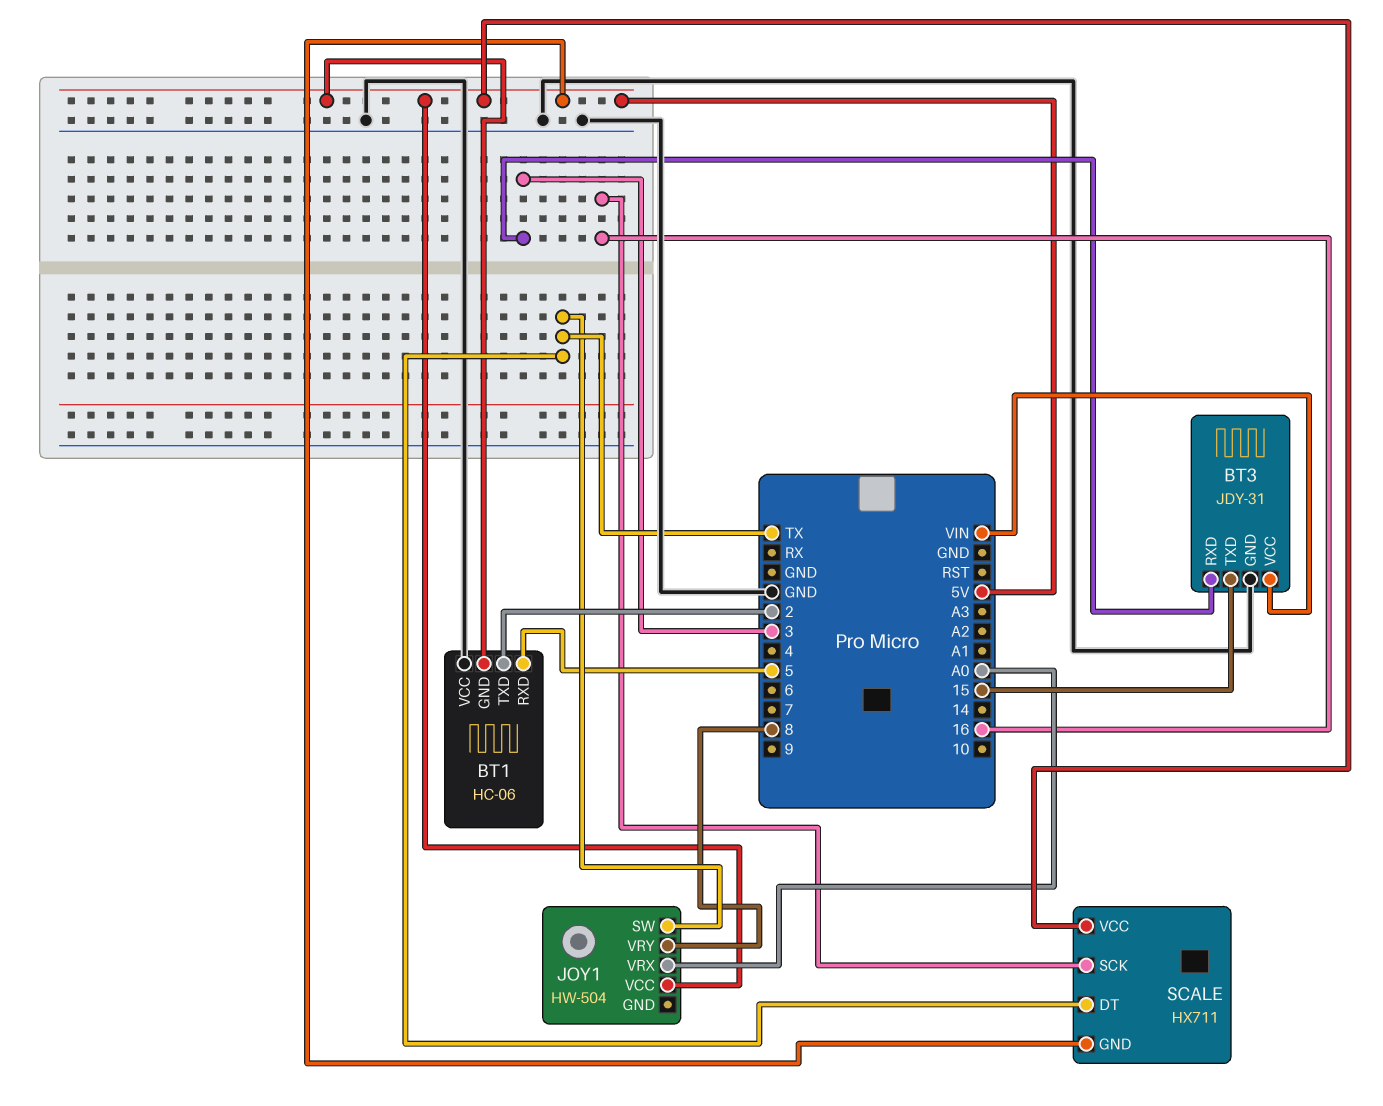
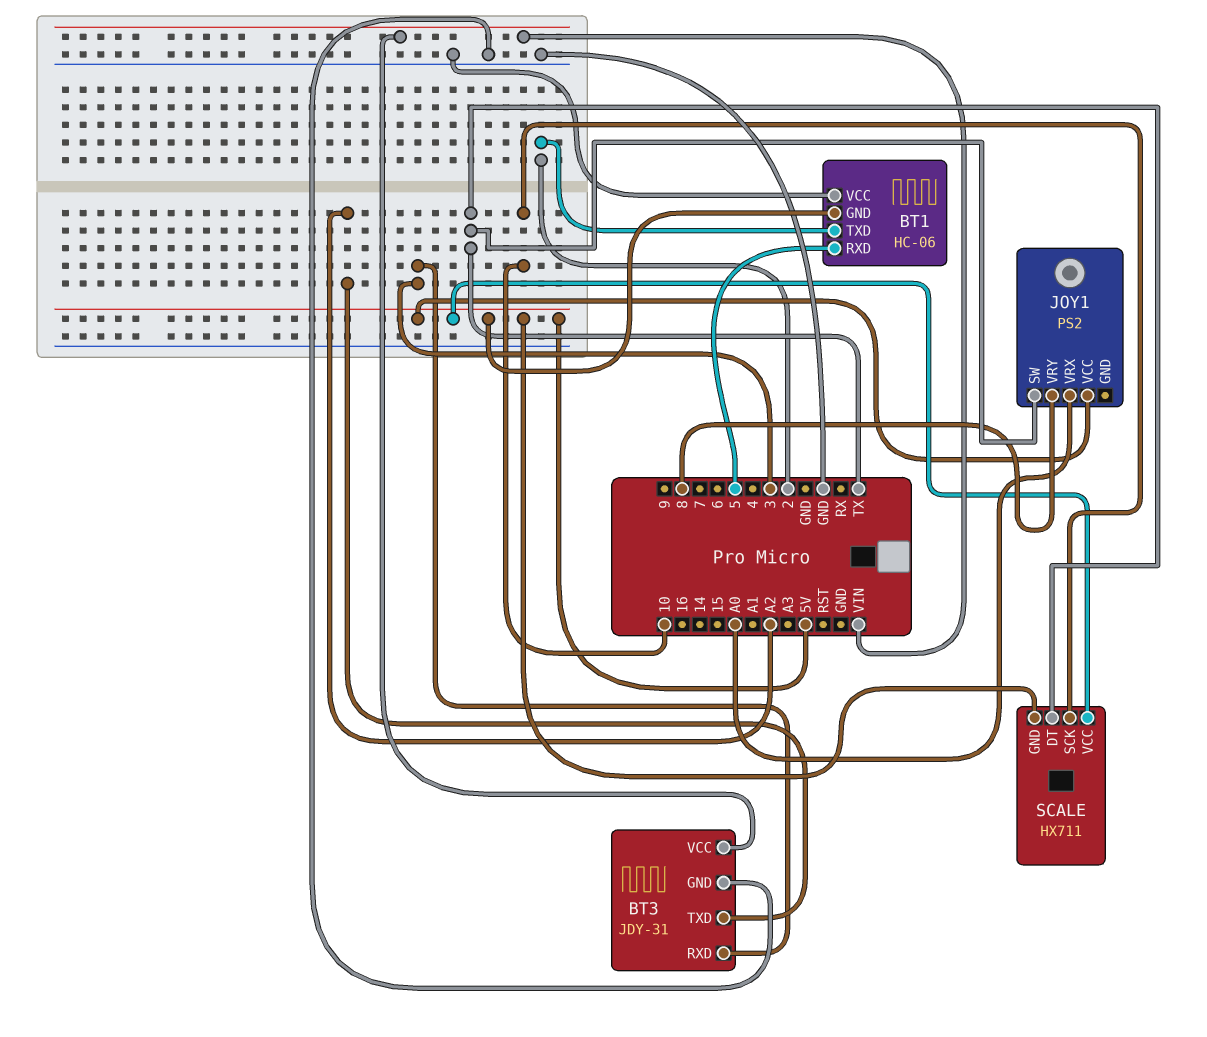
BT3 pin TXD: 15 -> A2
JOY1: HW-504 -> PS2
SCALE pin SCK: 16 -> 10

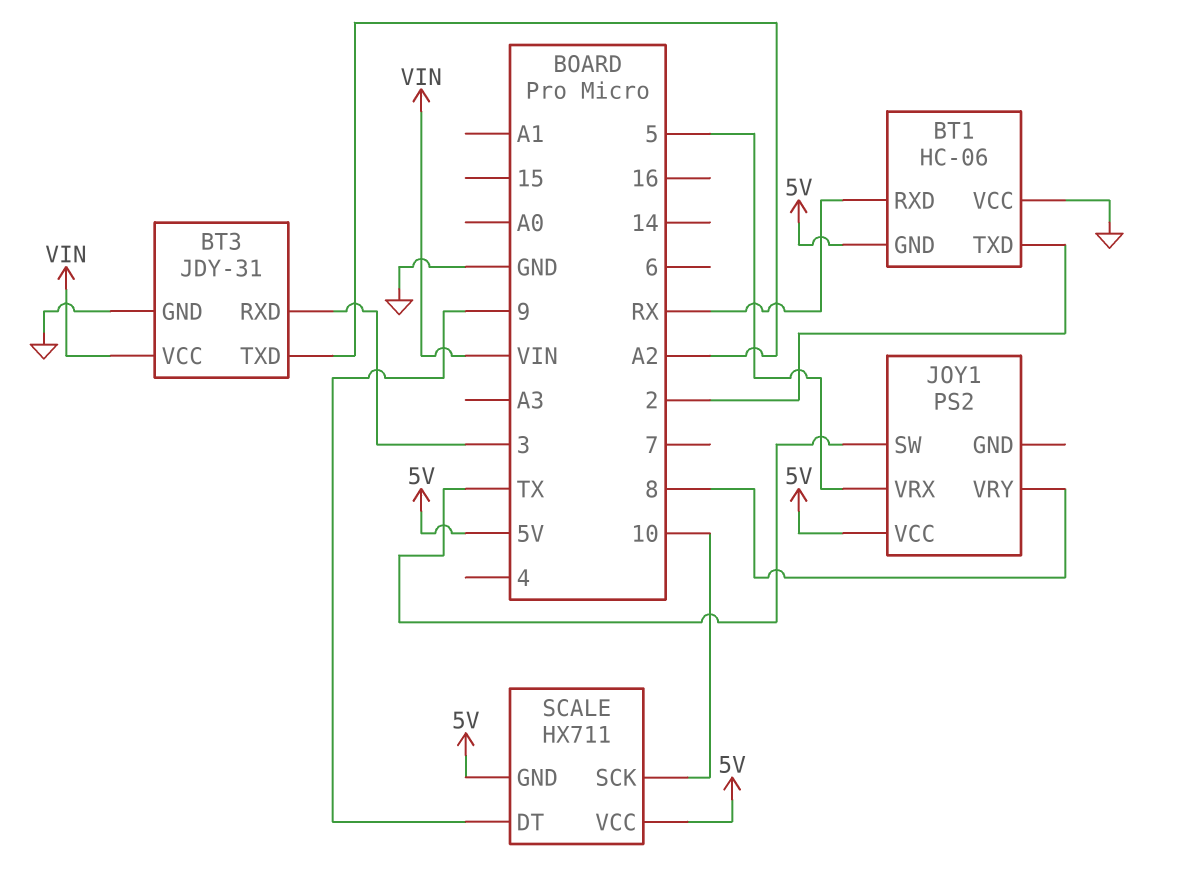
BT1 pin RXD: 5 -> RX
JOY1 pin VRX: A0 -> 5
SCALE pin DT: TX -> 9

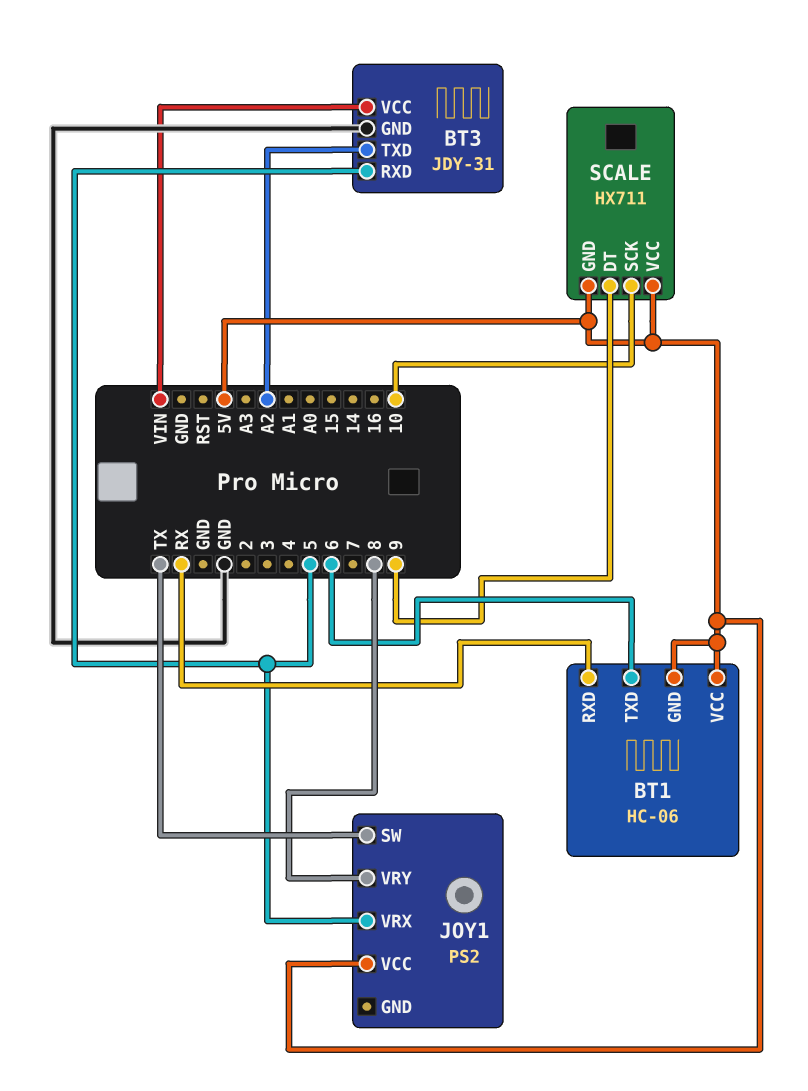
BT1 pin TXD: 2 -> 6
BT1 pin VCC: GND -> 5V
BT3 pin RXD: 3 -> 5

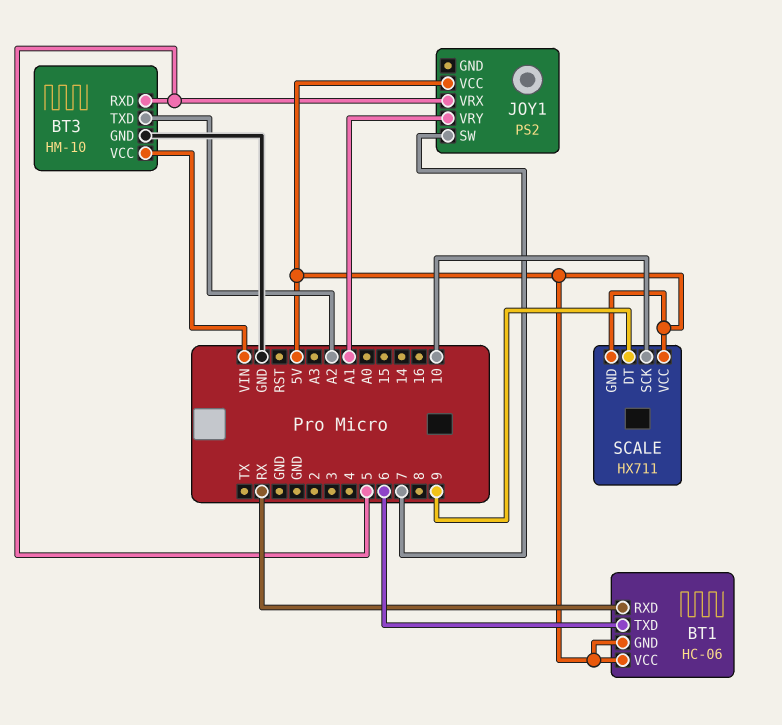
BT3: JDY-31 -> HM-10
JOY1 pin SW: TX -> 7
JOY1 pin VRY: 8 -> A1

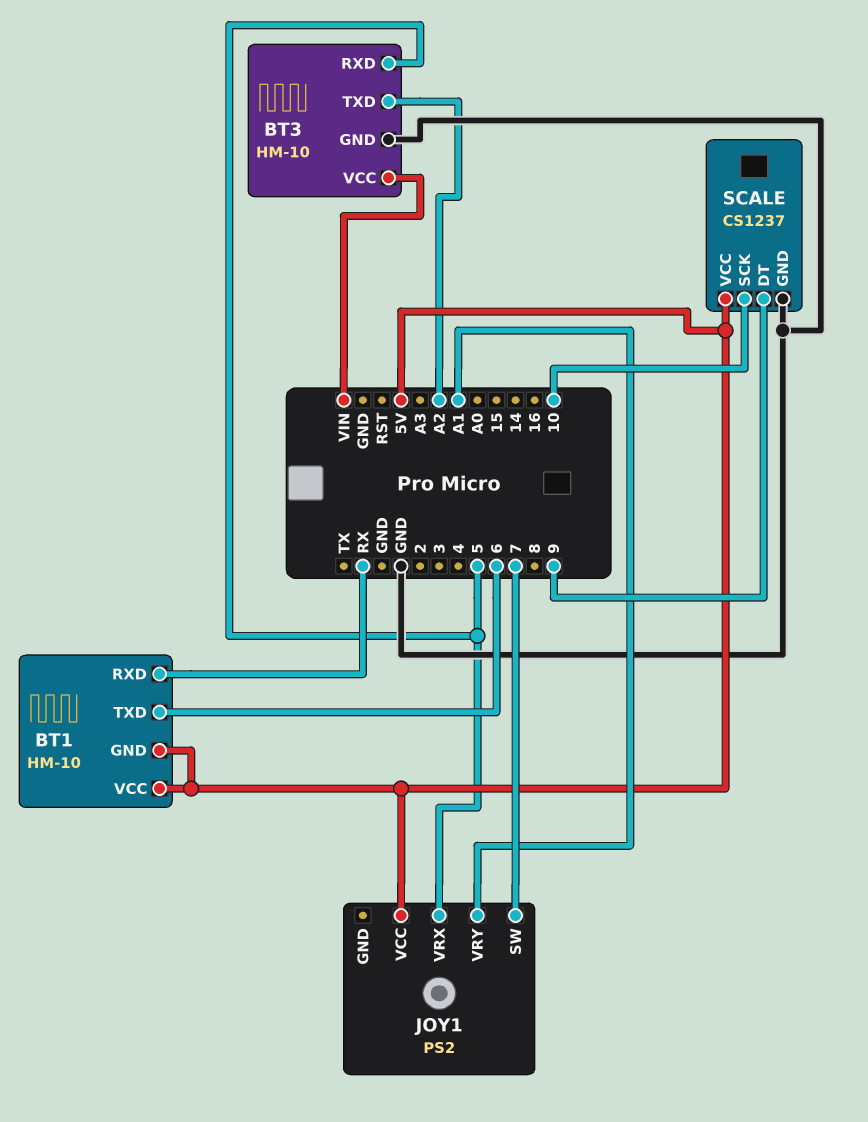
BT1: HC-06 -> HM-10
SCALE: HX711 -> CS1237
SCALE pin GND: 5V -> GND

